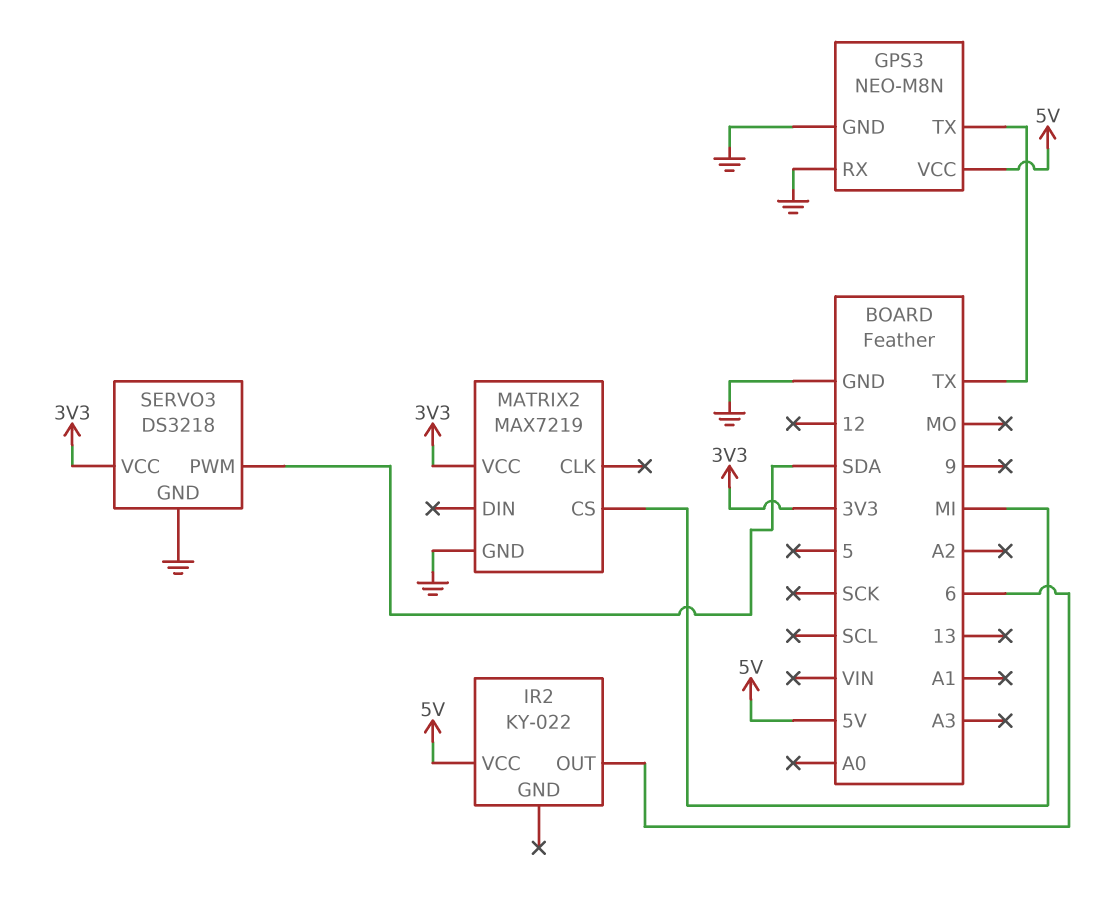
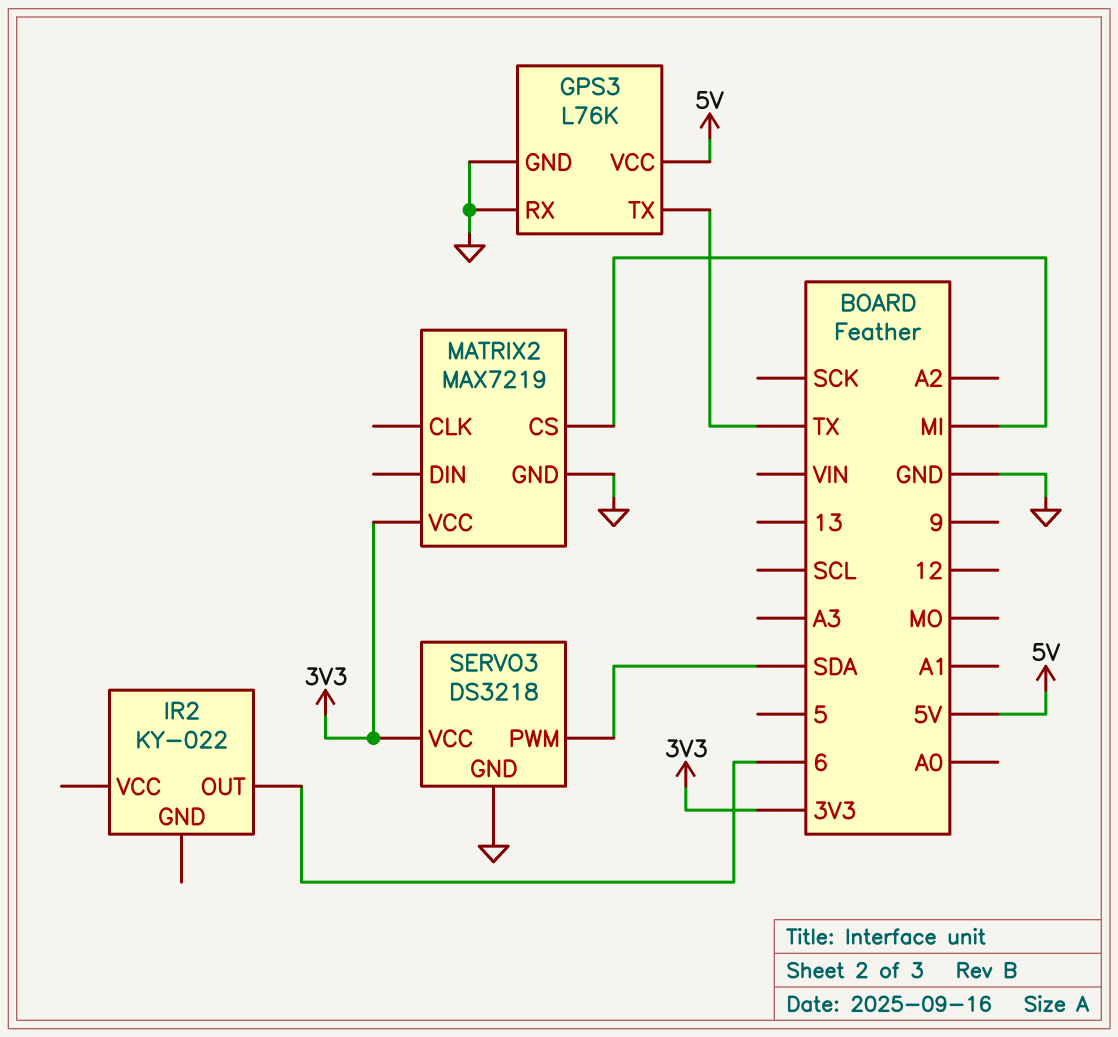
GPS3: NEO-M8N -> L76K
IR2 pin VCC: 5V -> none

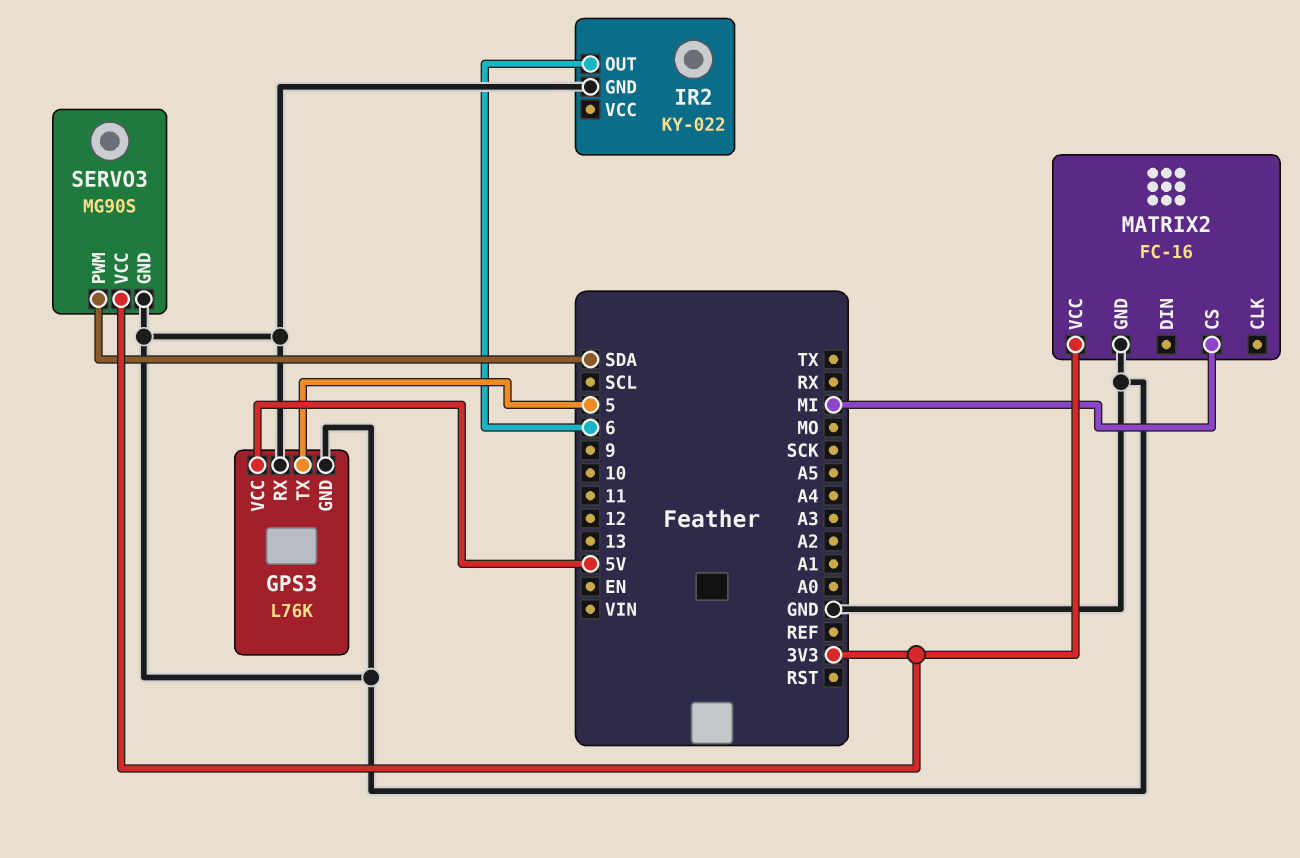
GPS3 pin TX: TX -> 5
IR2 pin GND: none -> GND
MATRIX2: MAX7219 -> FC-16
SERVO3: DS3218 -> MG90S

